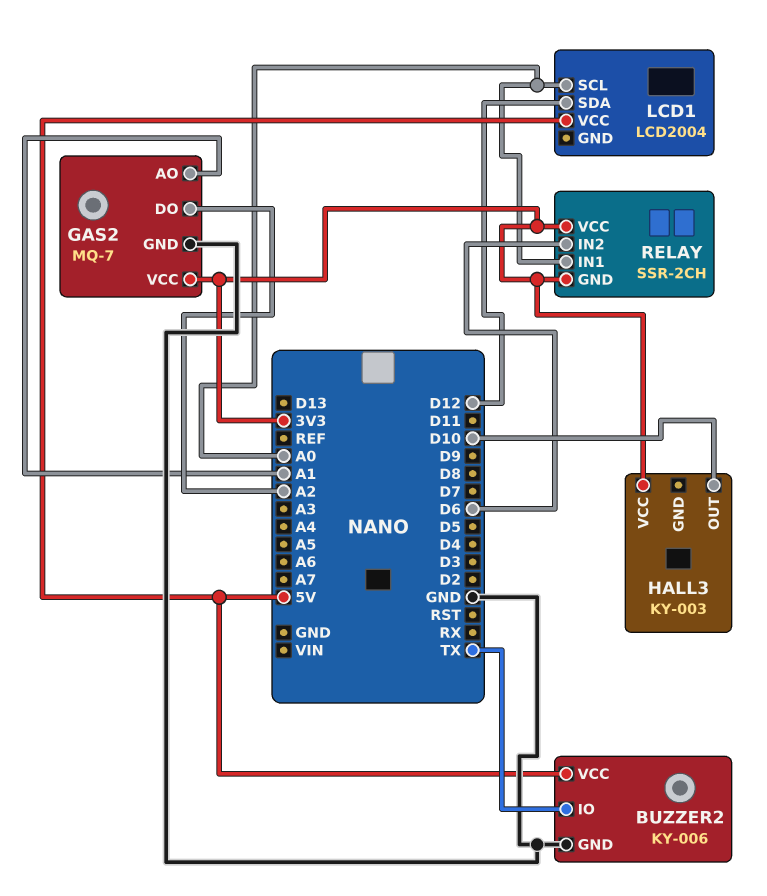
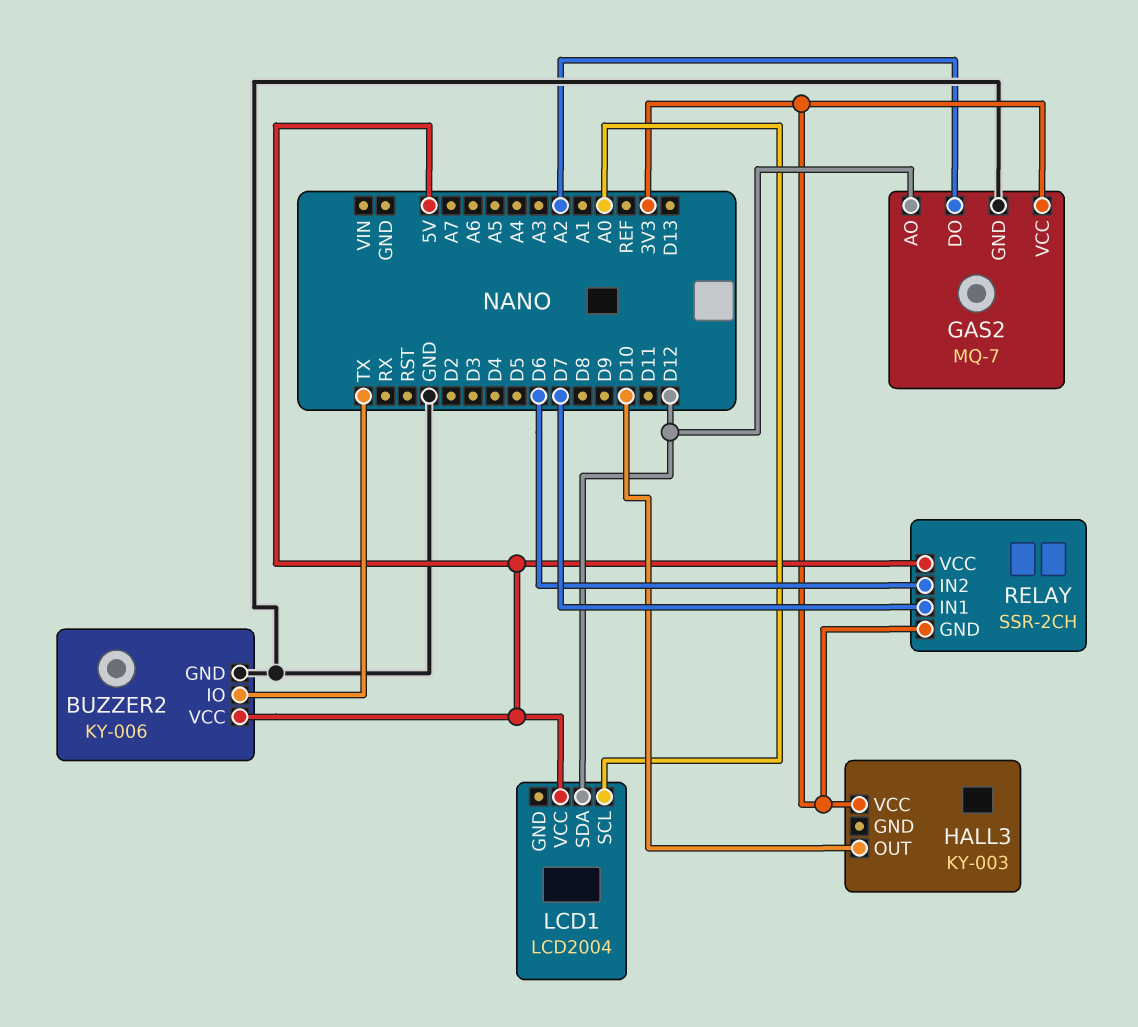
GAS2 pin AO: A1 -> D12
RELAY pin IN1: A0 -> D7
RELAY pin VCC: 3V3 -> 5V

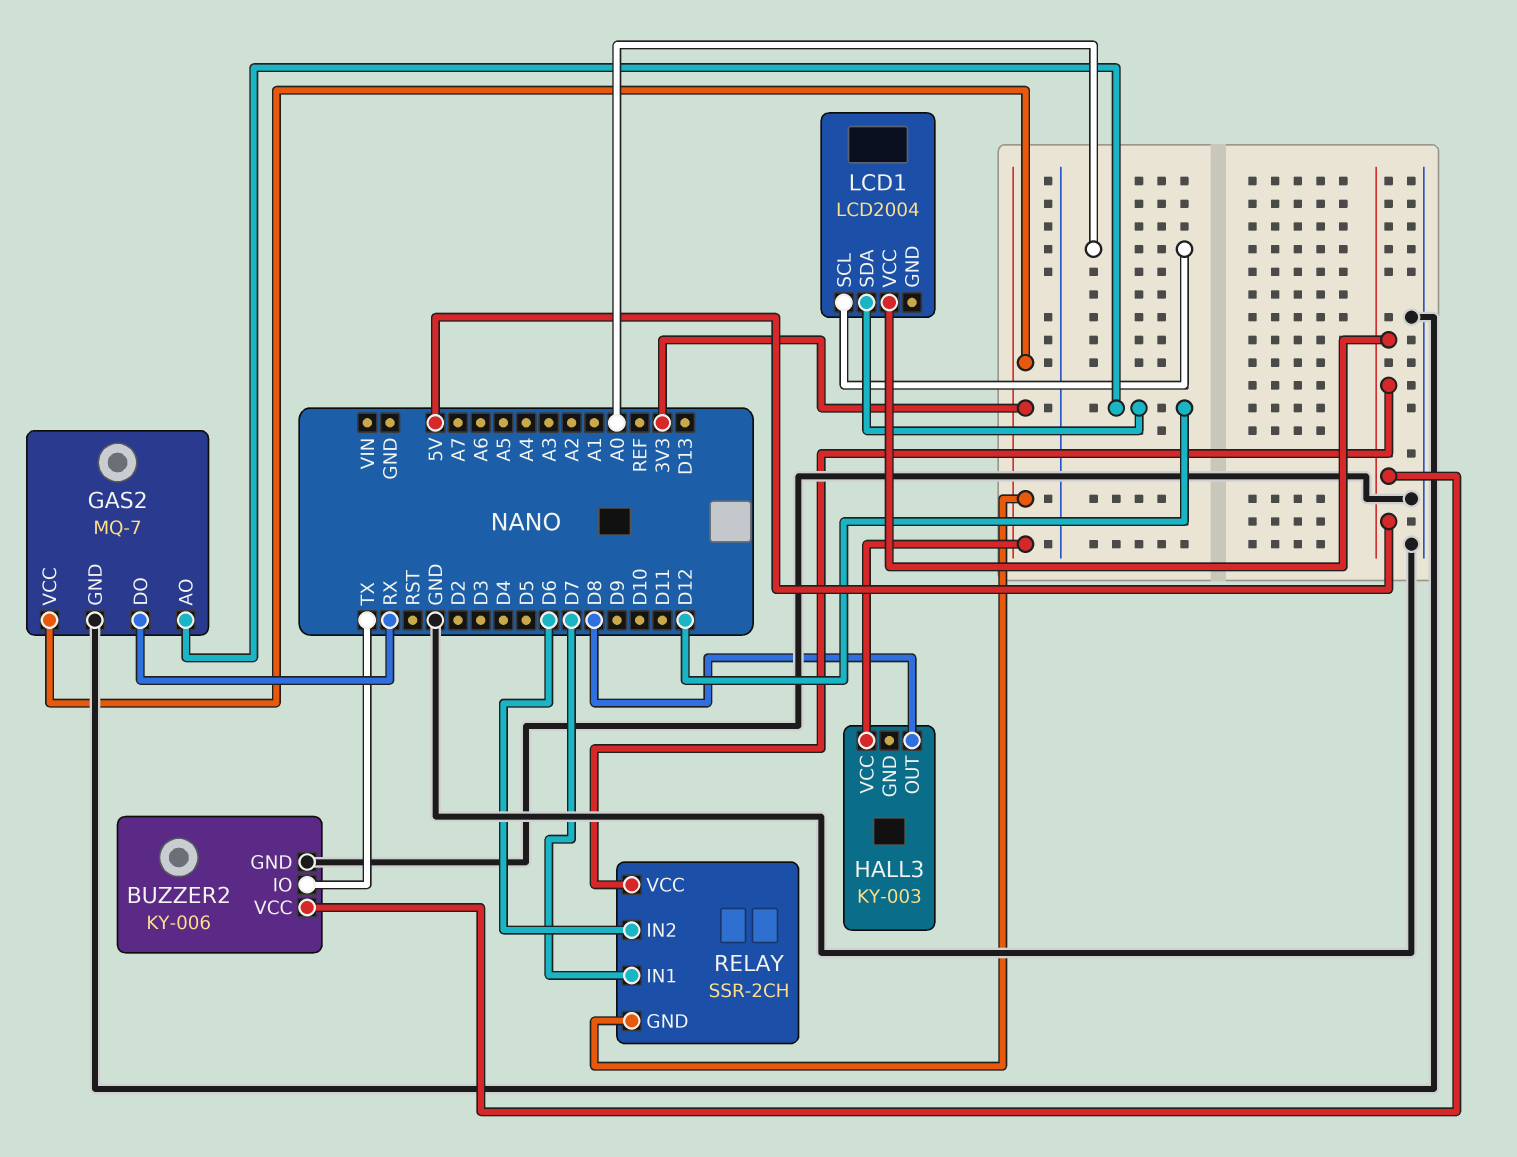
GAS2 pin DO: A2 -> RX
HALL3 pin OUT: D10 -> D8

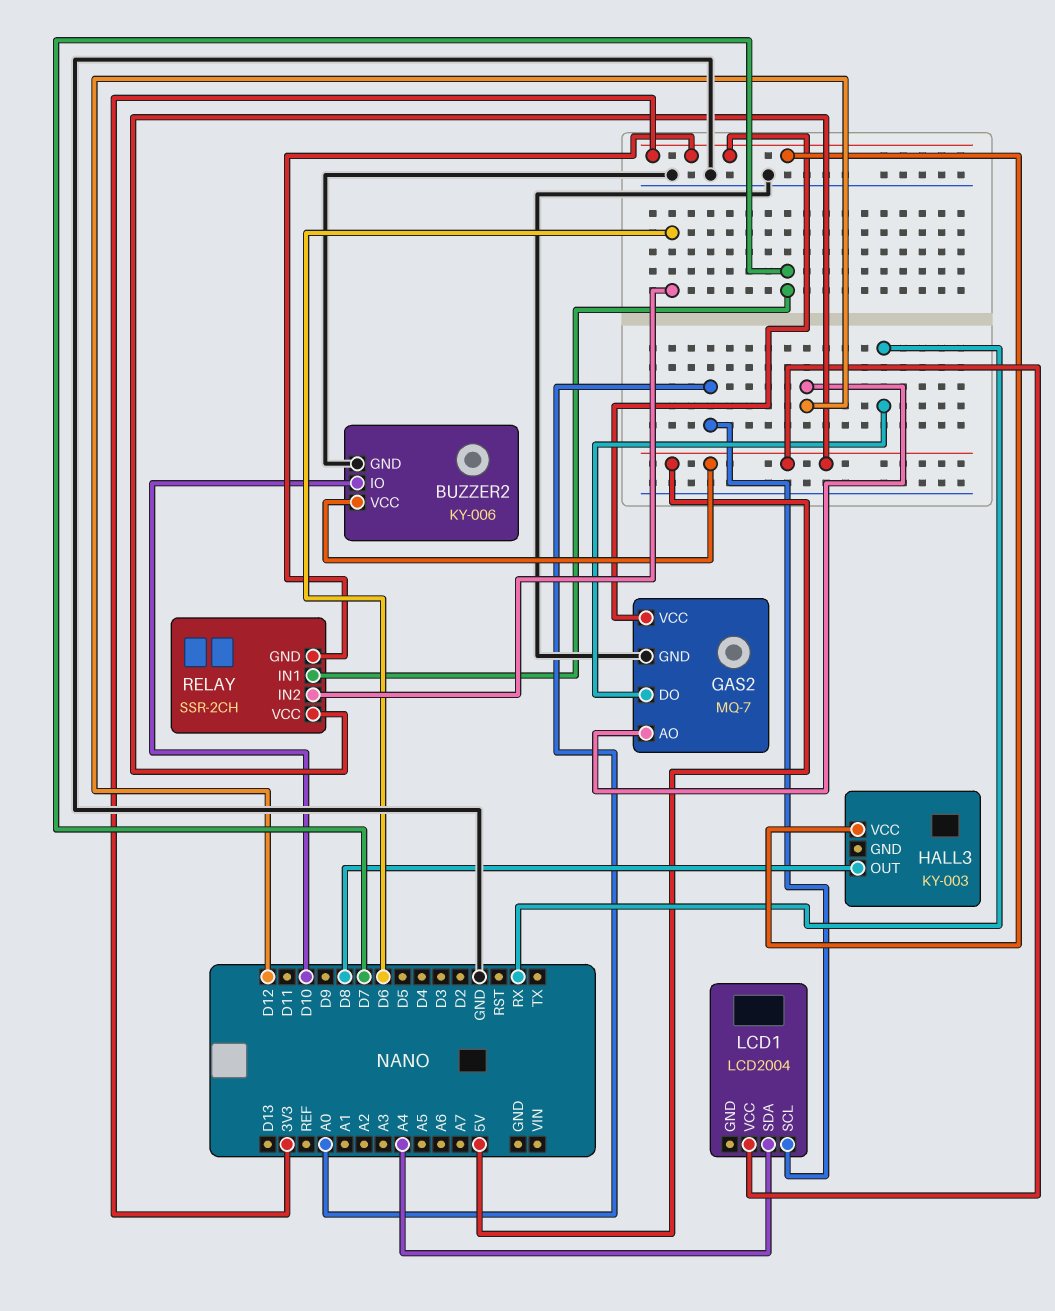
BUZZER2 pin IO: TX -> D10
LCD1 pin SDA: D12 -> A4

